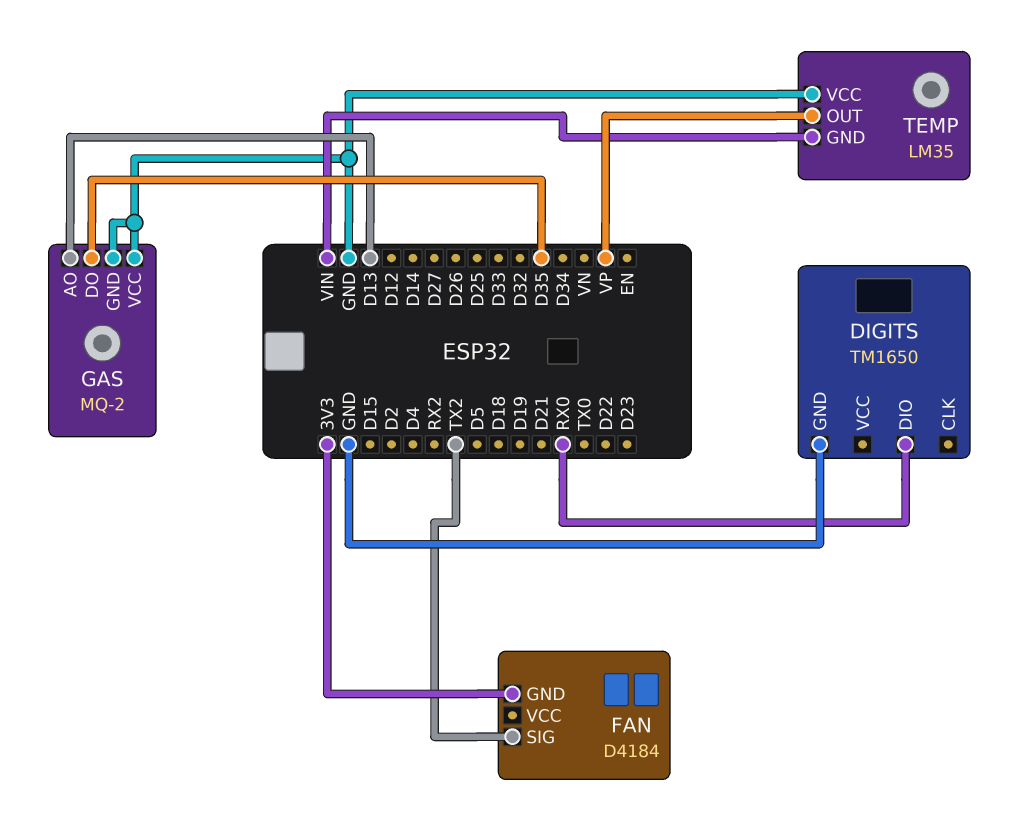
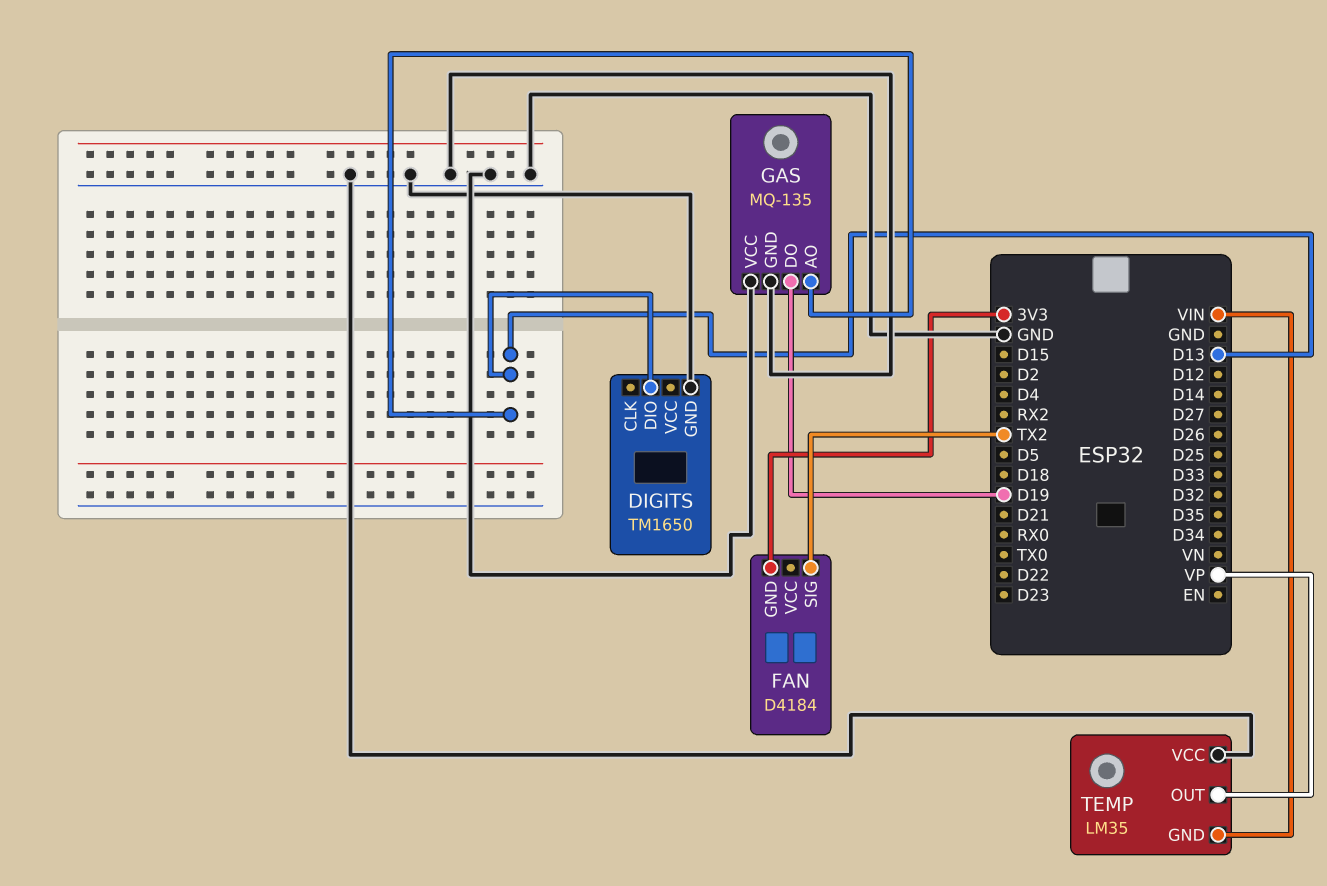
DIGITS pin DIO: RX0 -> D13
GAS: MQ-2 -> MQ-135
GAS pin DO: D35 -> D19

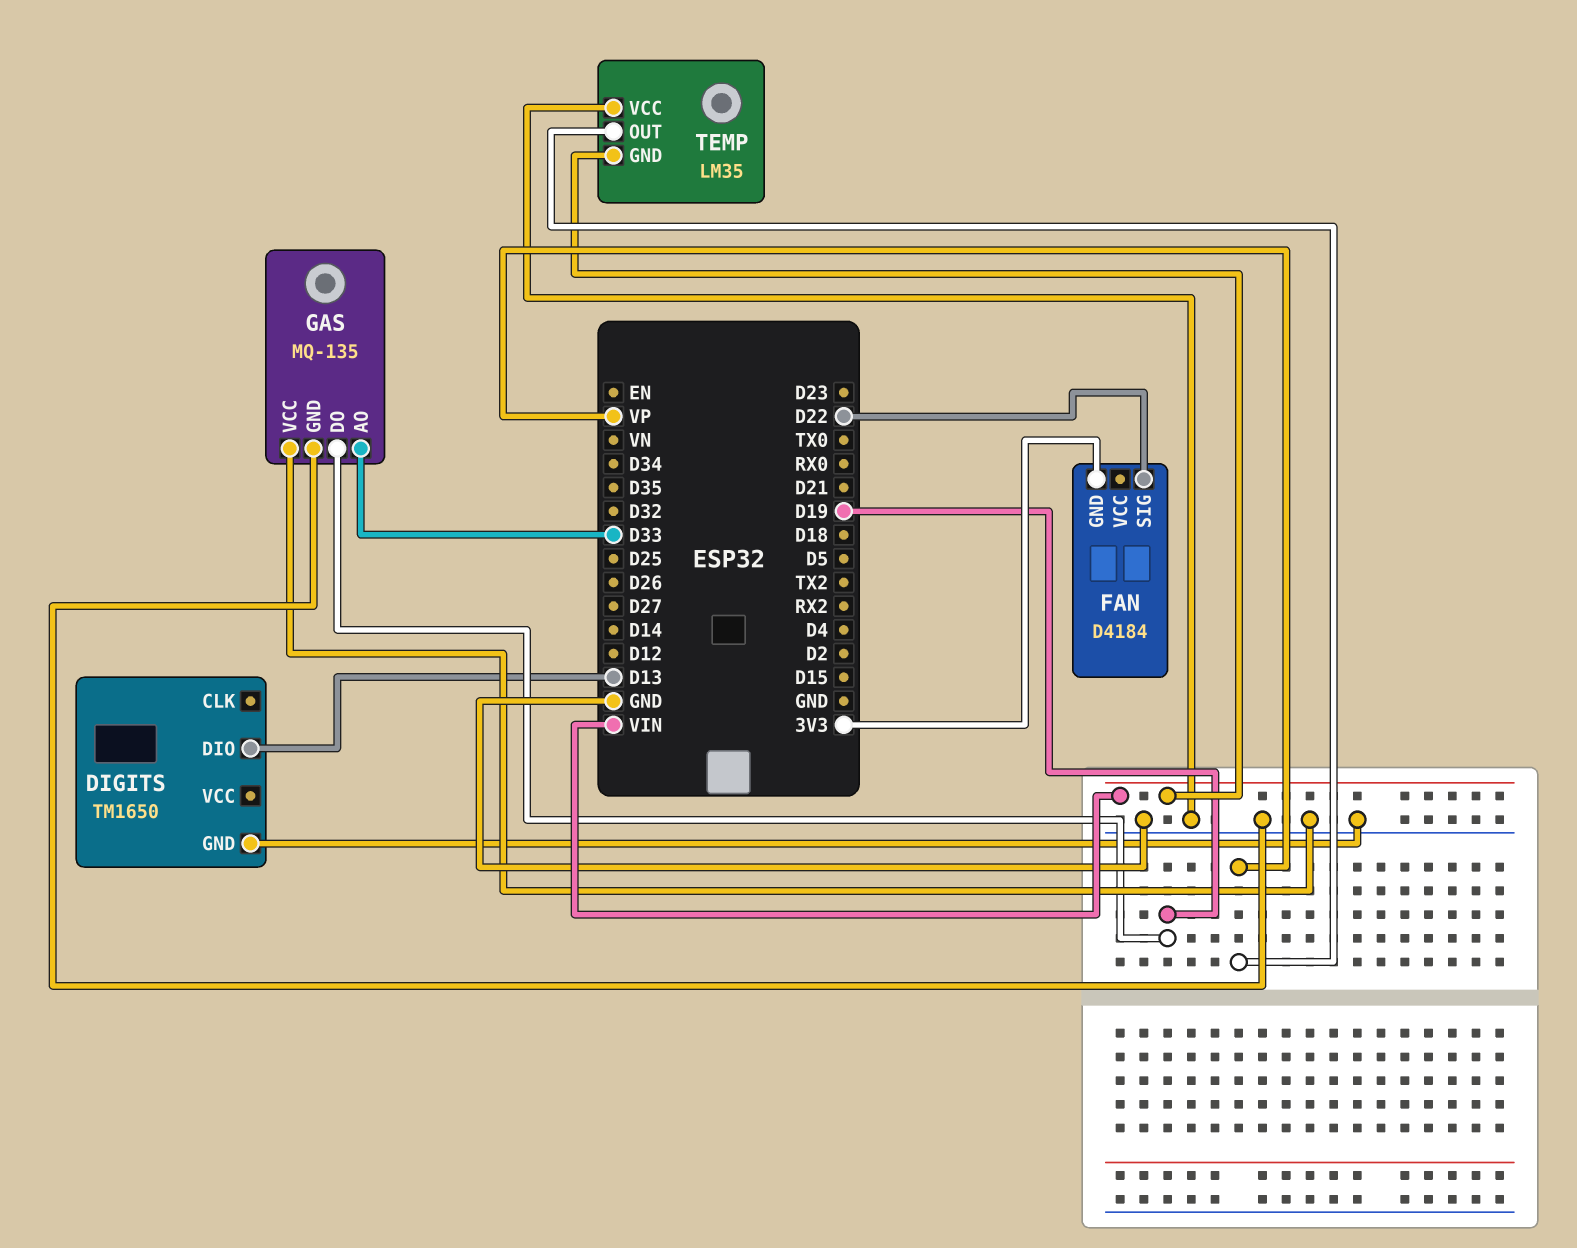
FAN pin SIG: TX2 -> D22
GAS pin AO: D13 -> D33

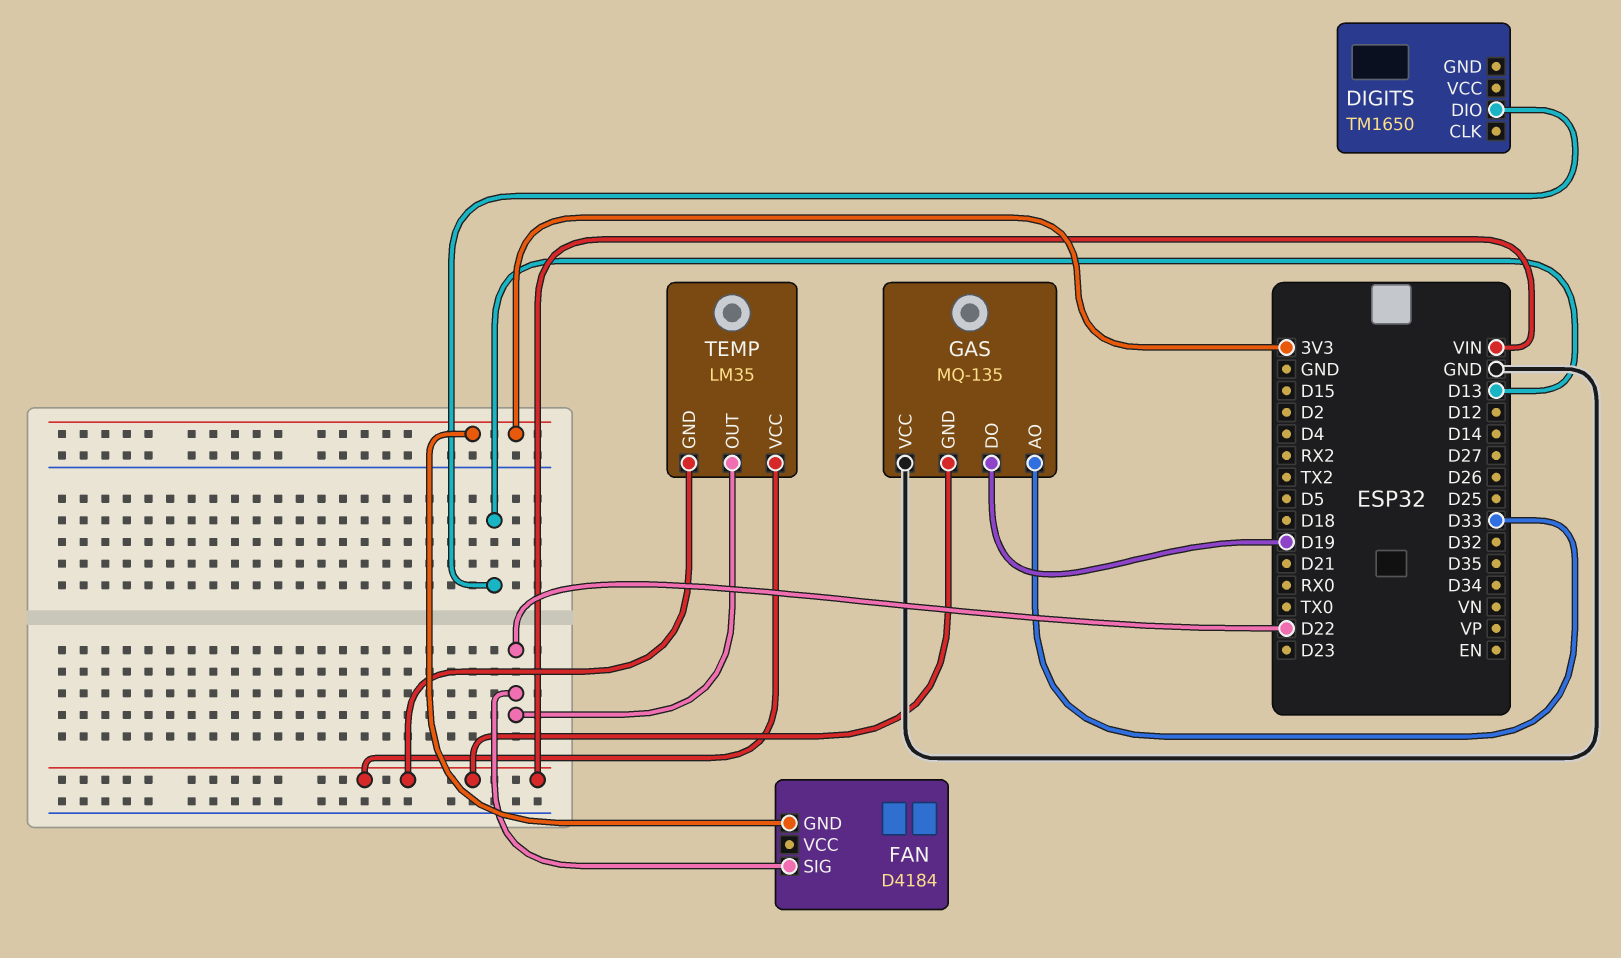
DIGITS pin GND: GND -> none
GAS pin GND: GND -> VIN
TEMP pin OUT: VP -> D22
TEMP pin VCC: GND -> VIN

